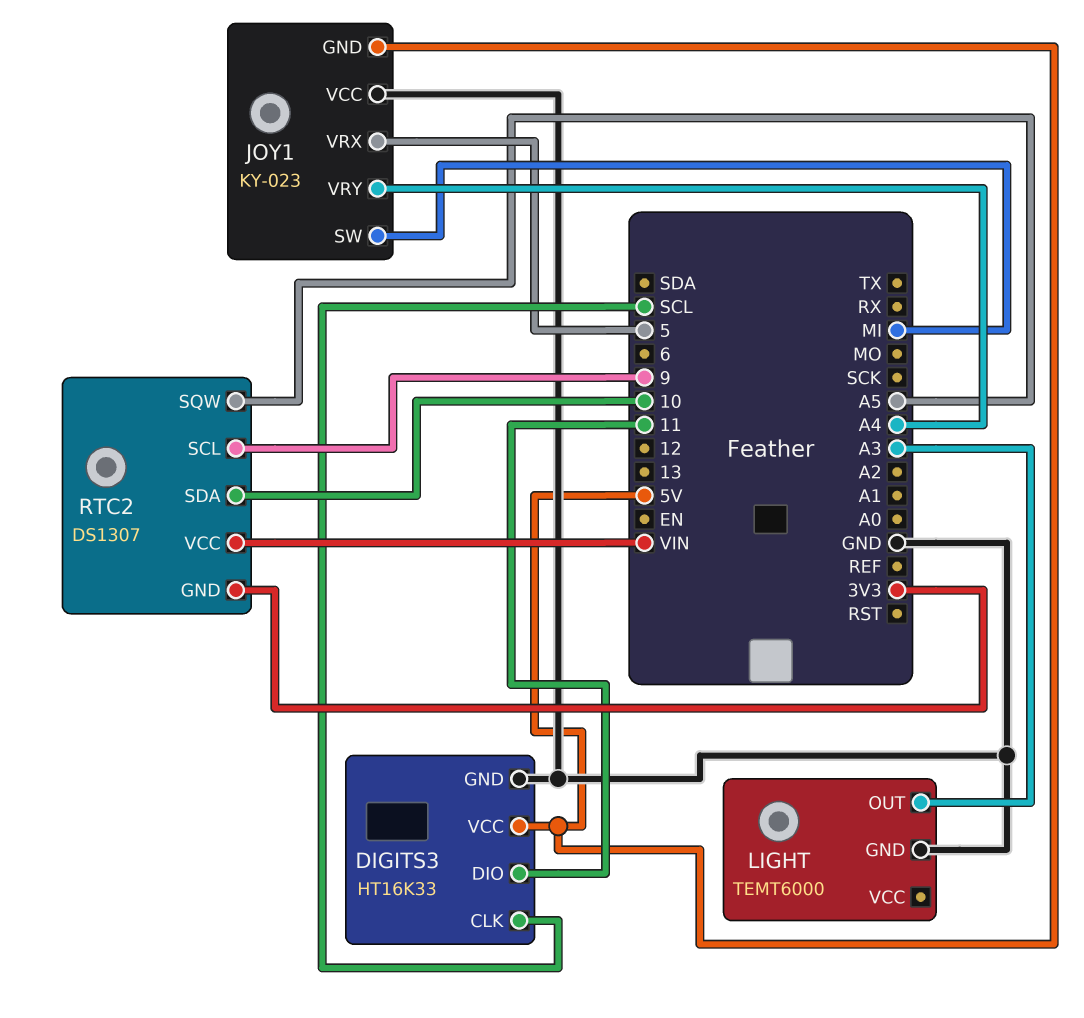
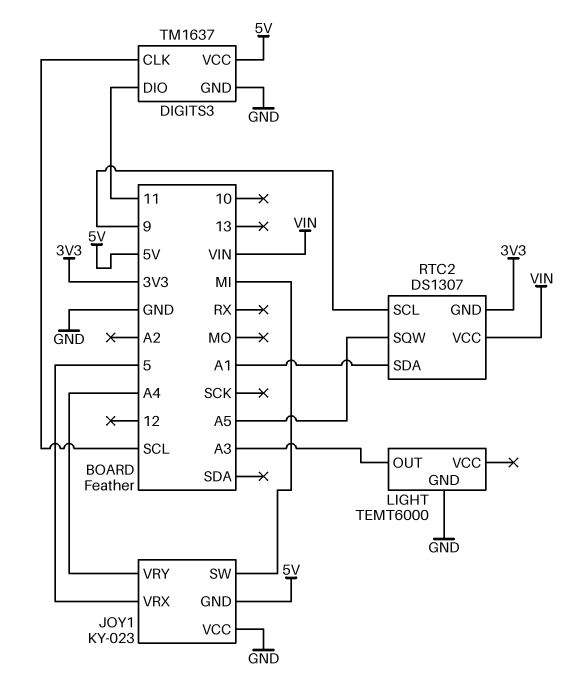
DIGITS3: HT16K33 -> TM1637
RTC2 pin SDA: 10 -> A1

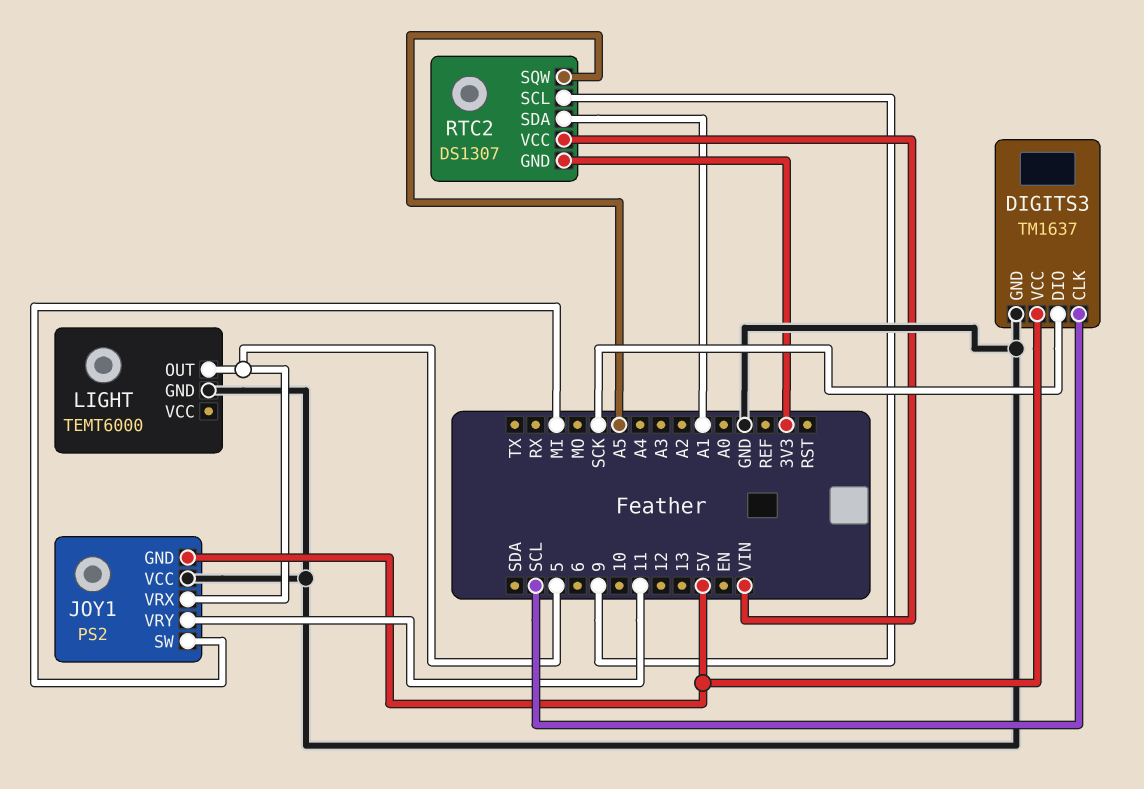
DIGITS3 pin DIO: 11 -> SCK
JOY1: KY-023 -> PS2
JOY1 pin VRY: A4 -> 11
LIGHT pin OUT: A3 -> 5

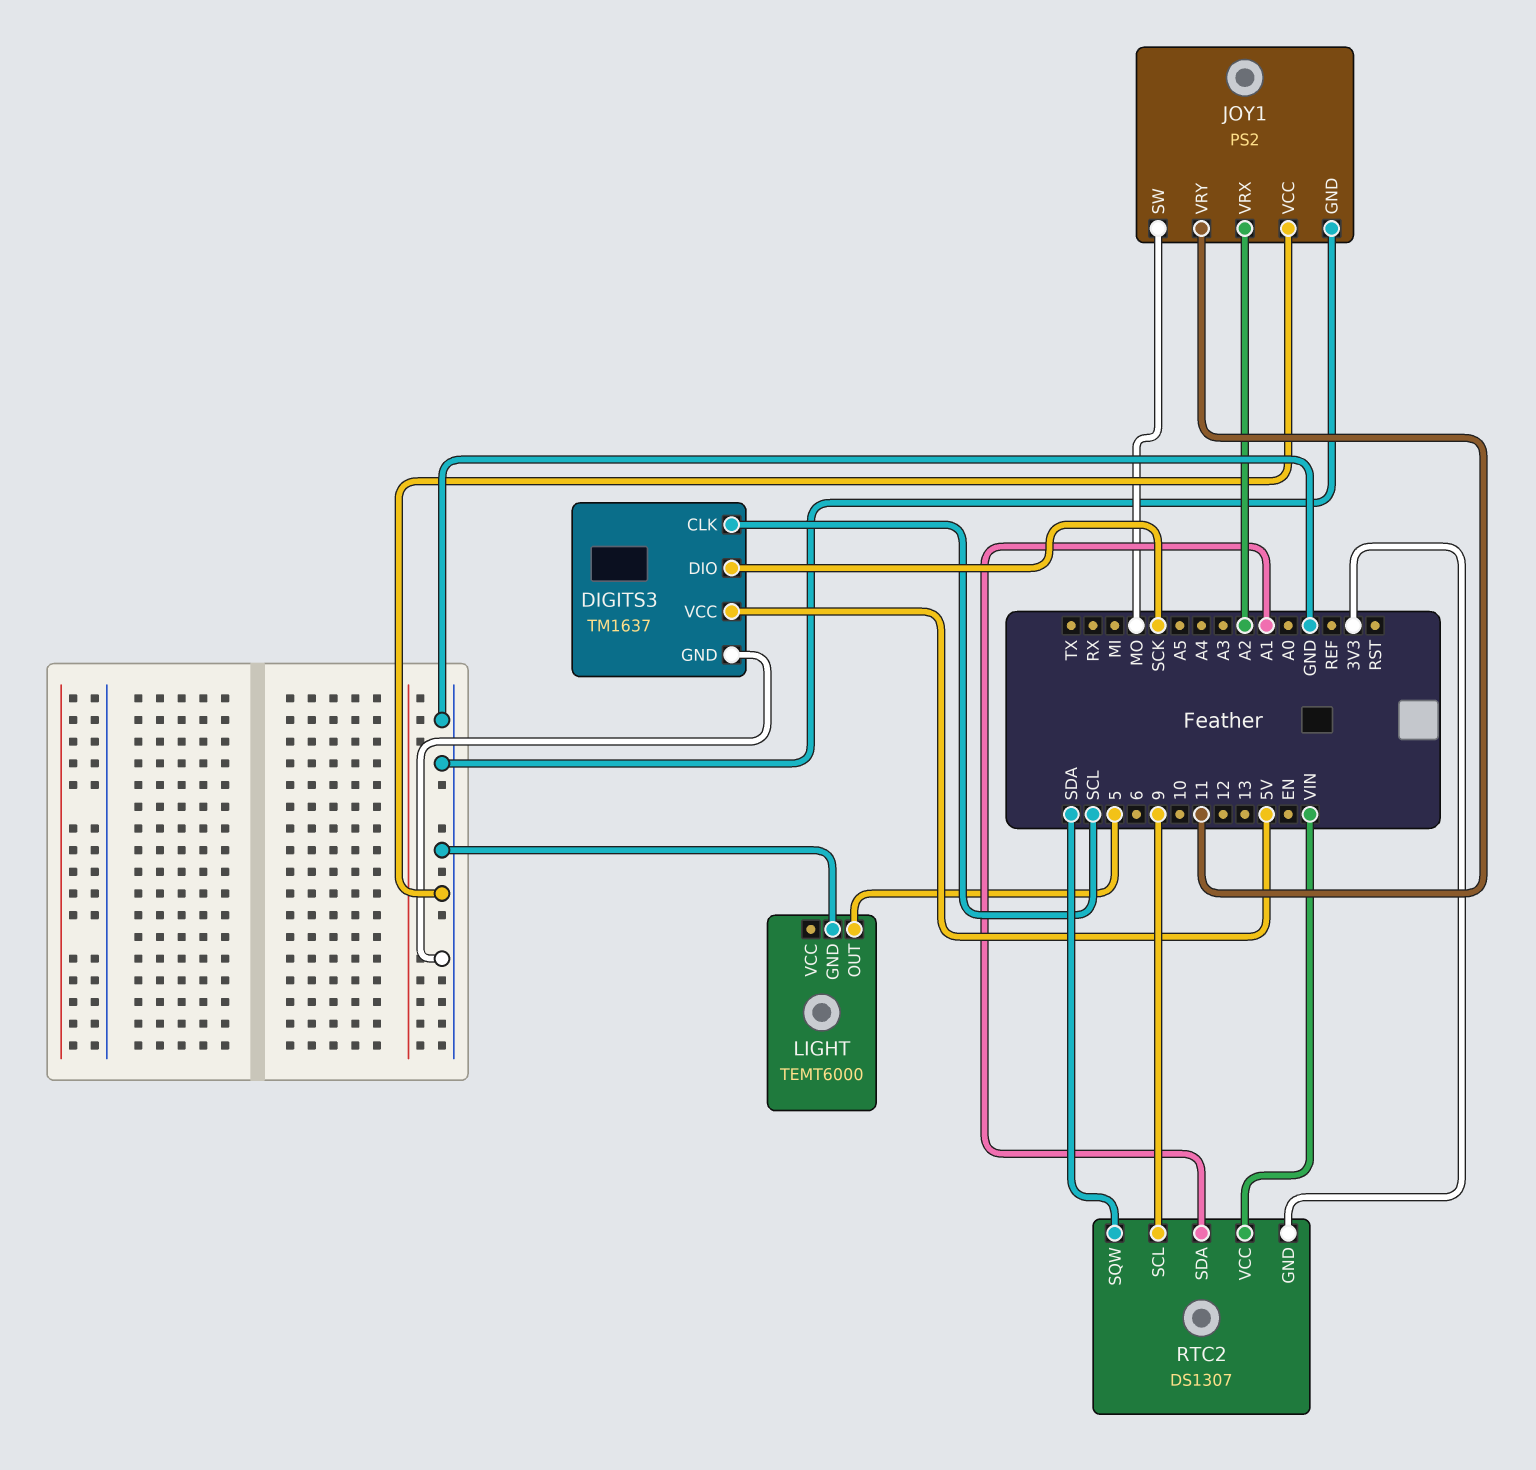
JOY1 pin GND: 5V -> GND
JOY1 pin SW: MI -> MO
JOY1 pin VRX: 5 -> A2
RTC2 pin SQW: A5 -> SDA

